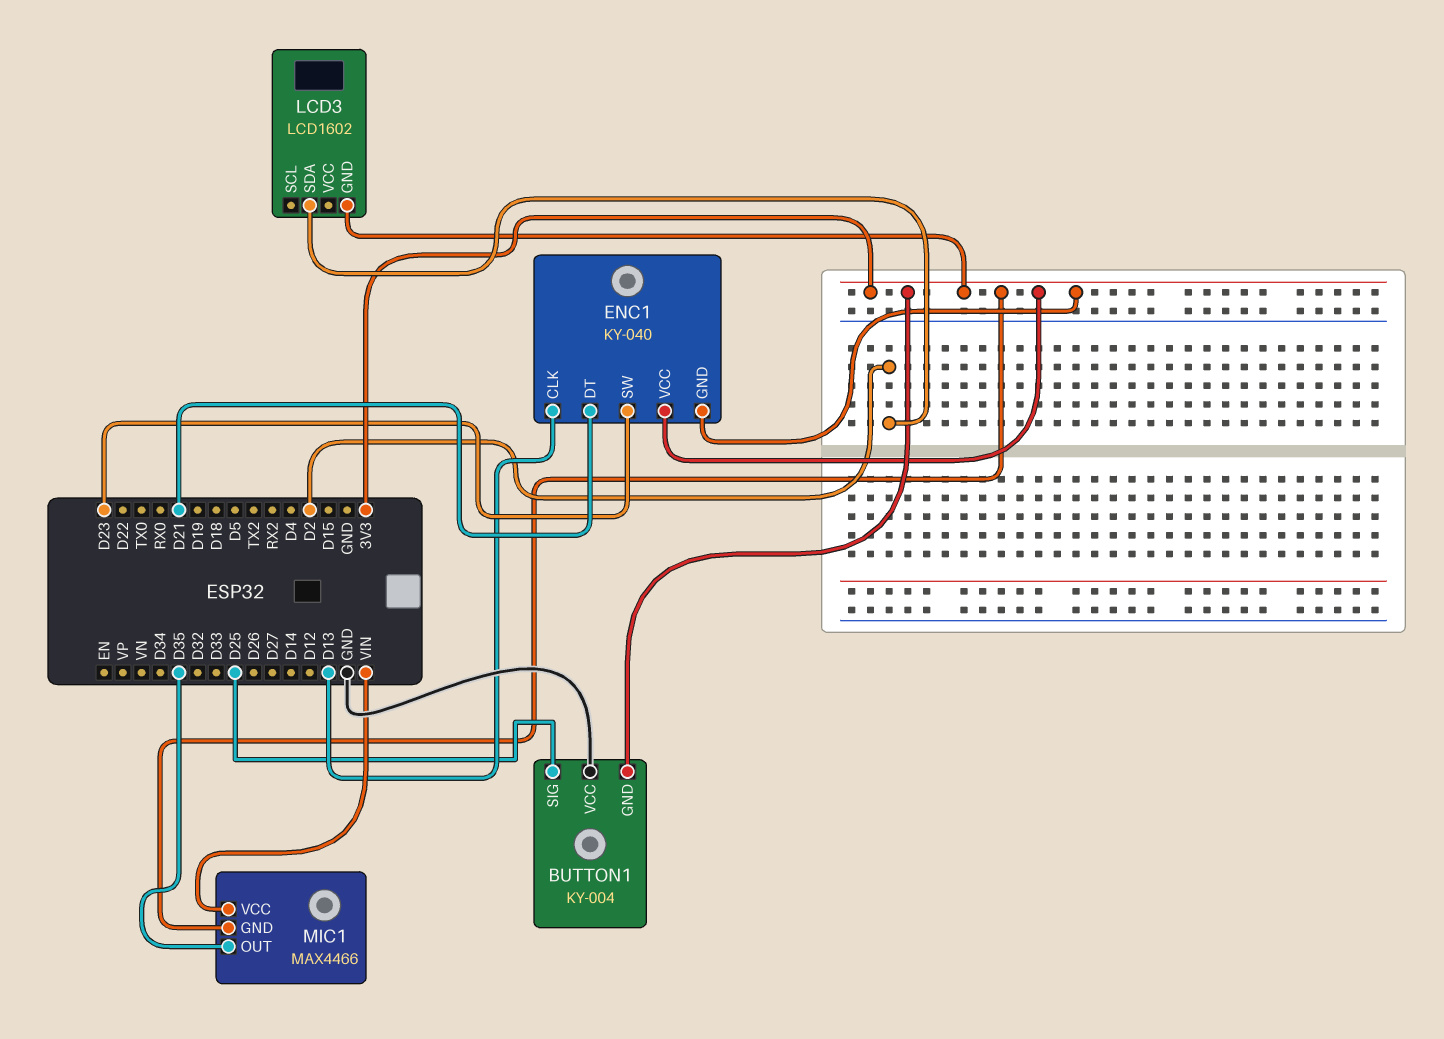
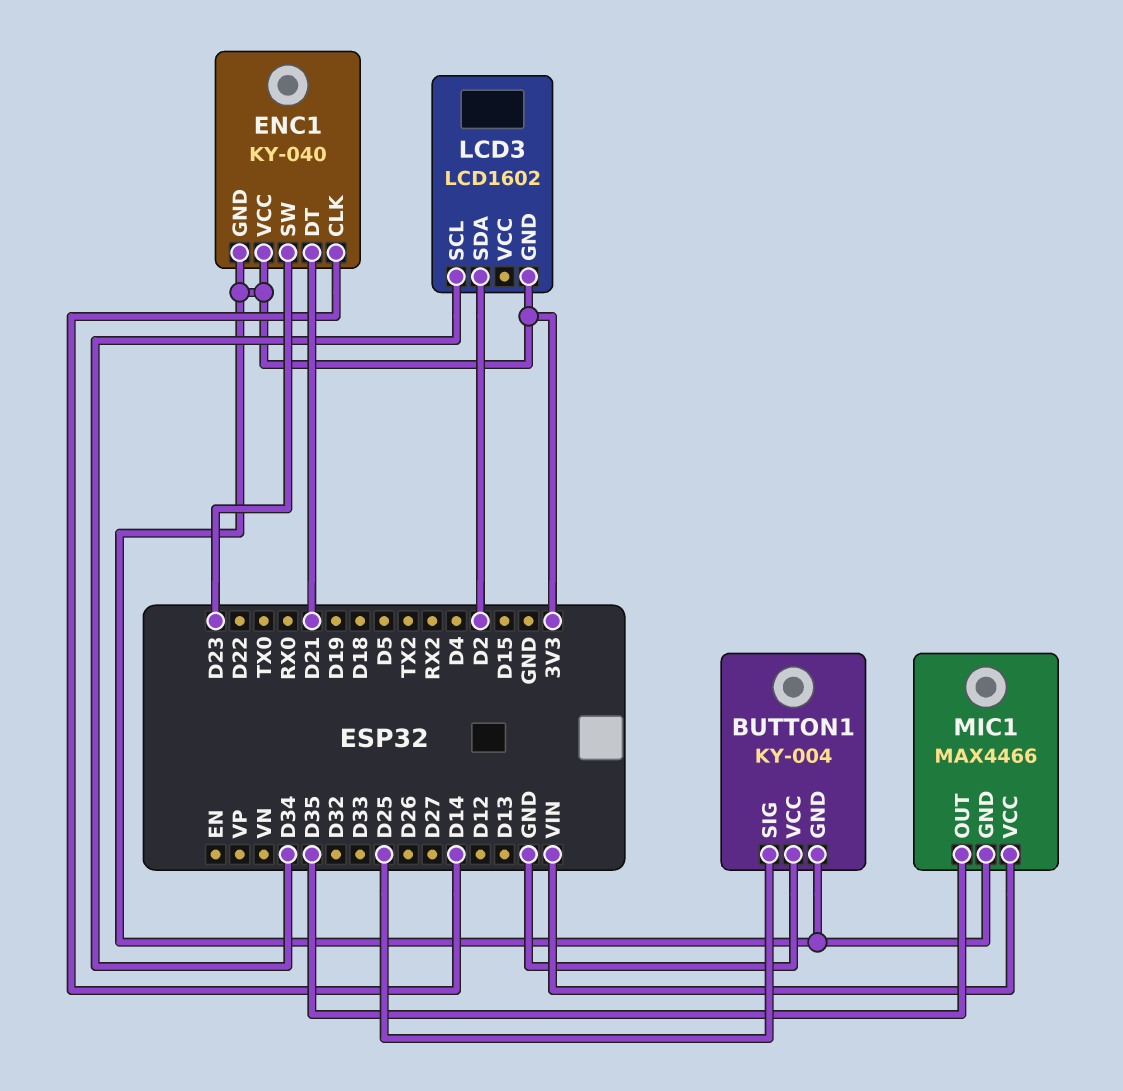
ENC1 pin CLK: D13 -> D14
LCD3 pin SCL: none -> D34

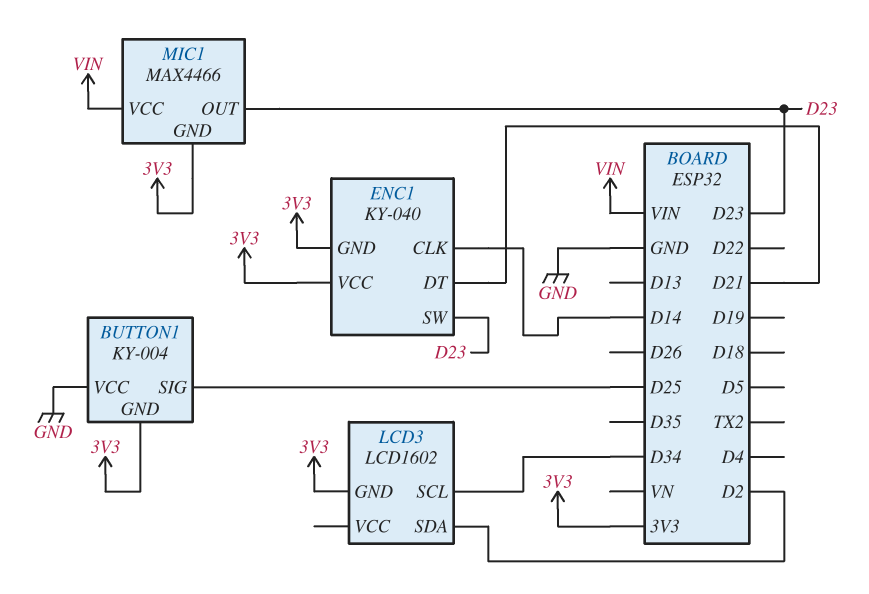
MIC1 pin OUT: D35 -> D23

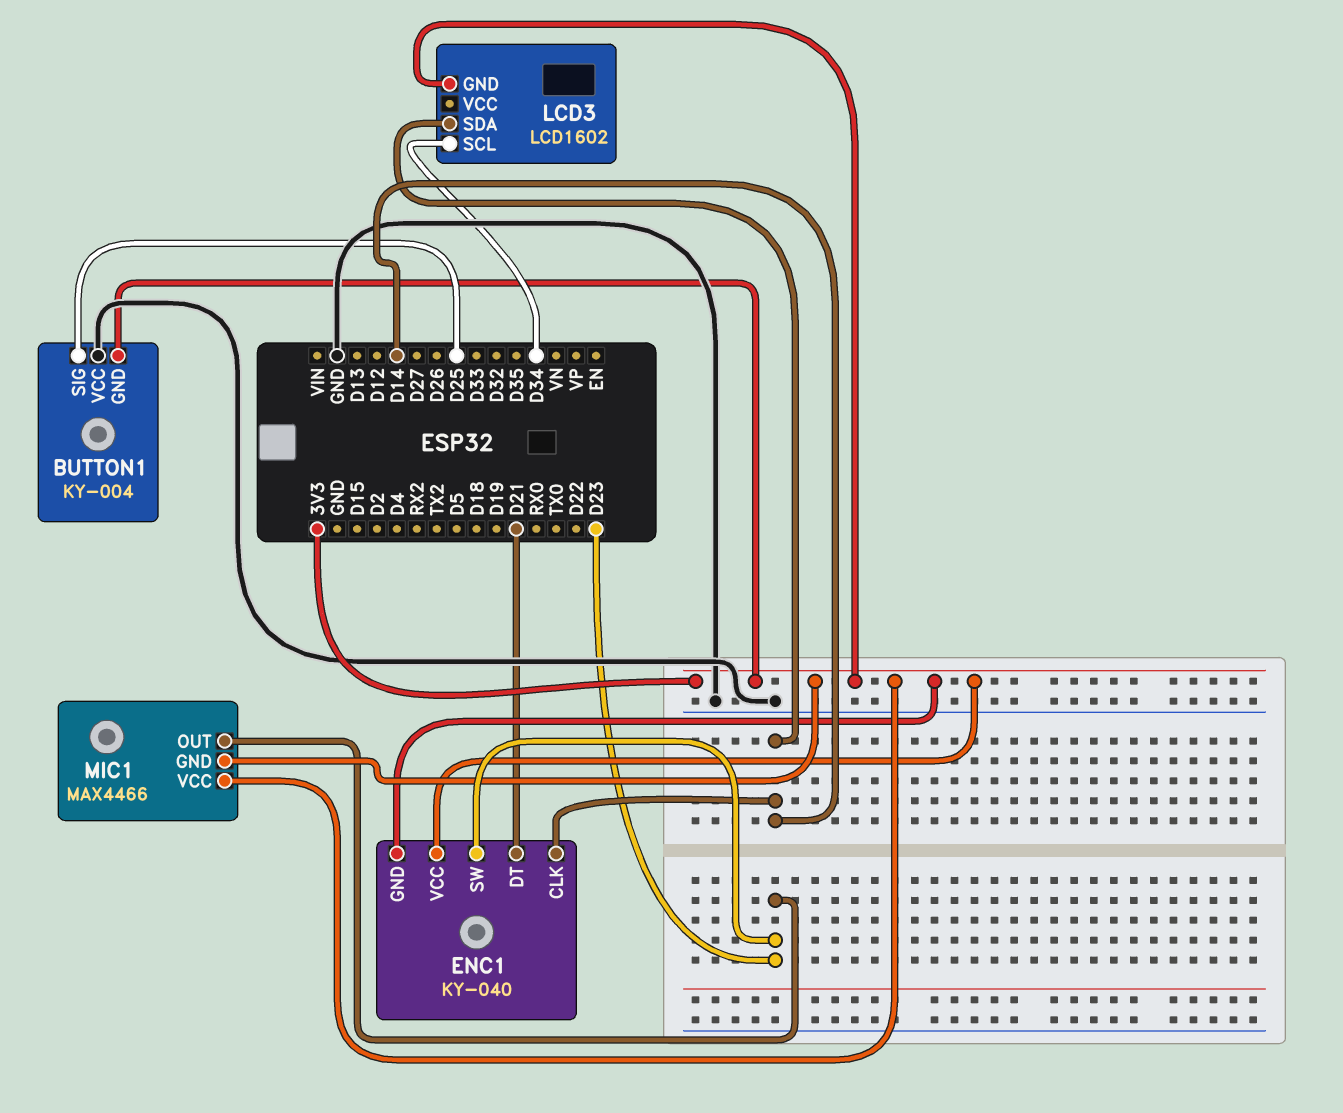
LCD3 pin SDA: D2 -> D14
MIC1 pin VCC: VIN -> 3V3

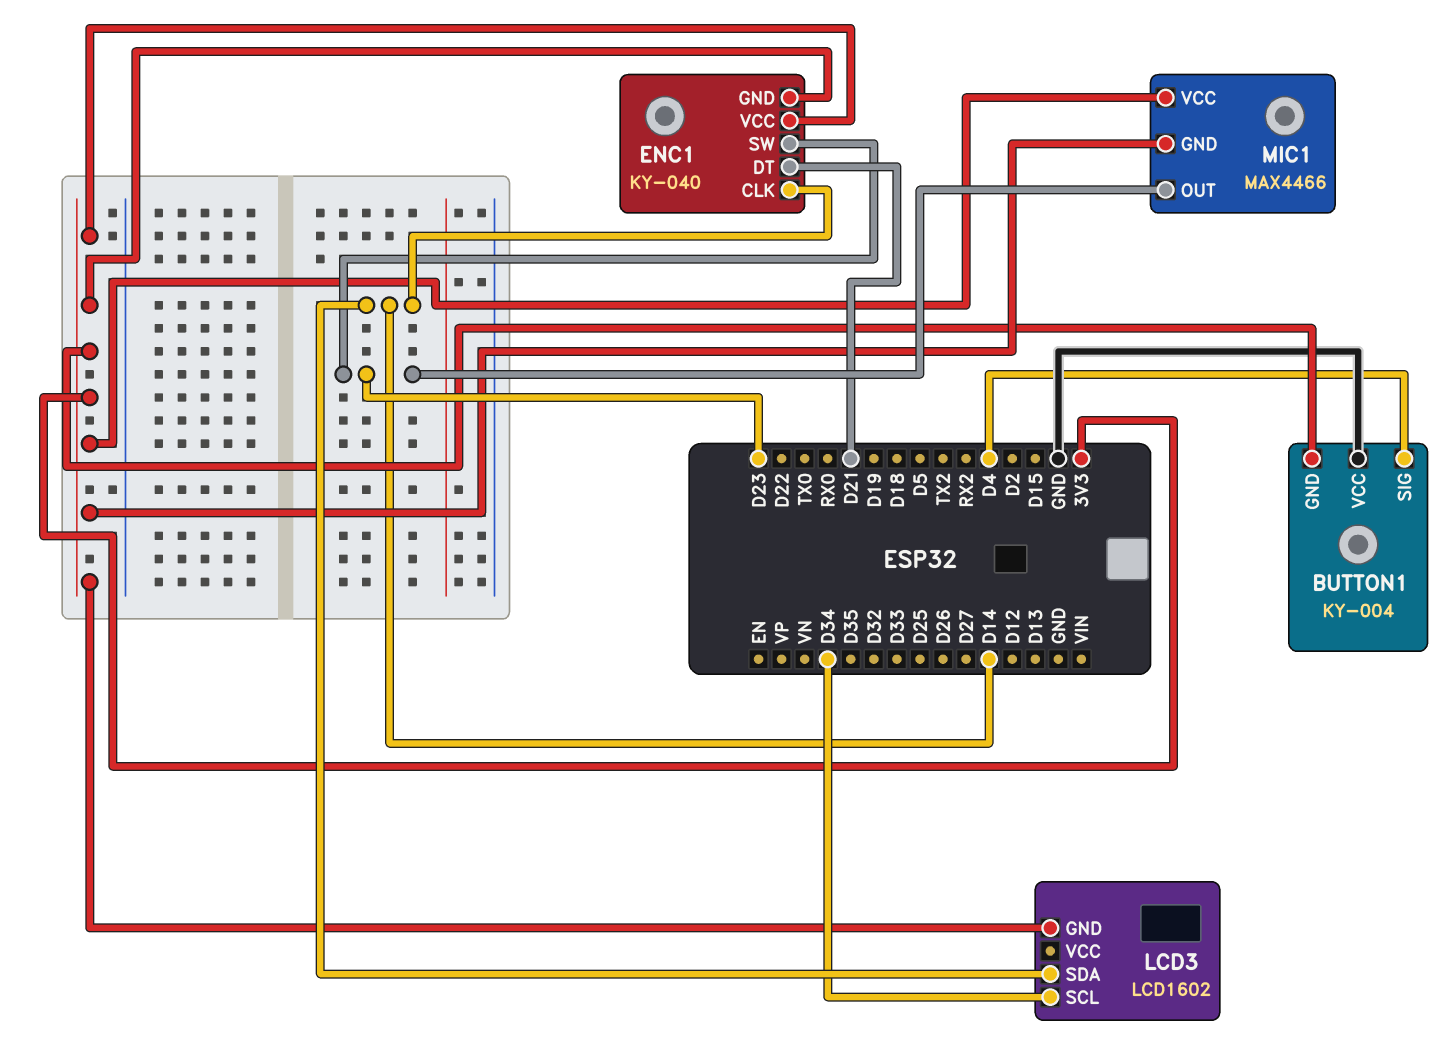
BUTTON1 pin SIG: D25 -> D4

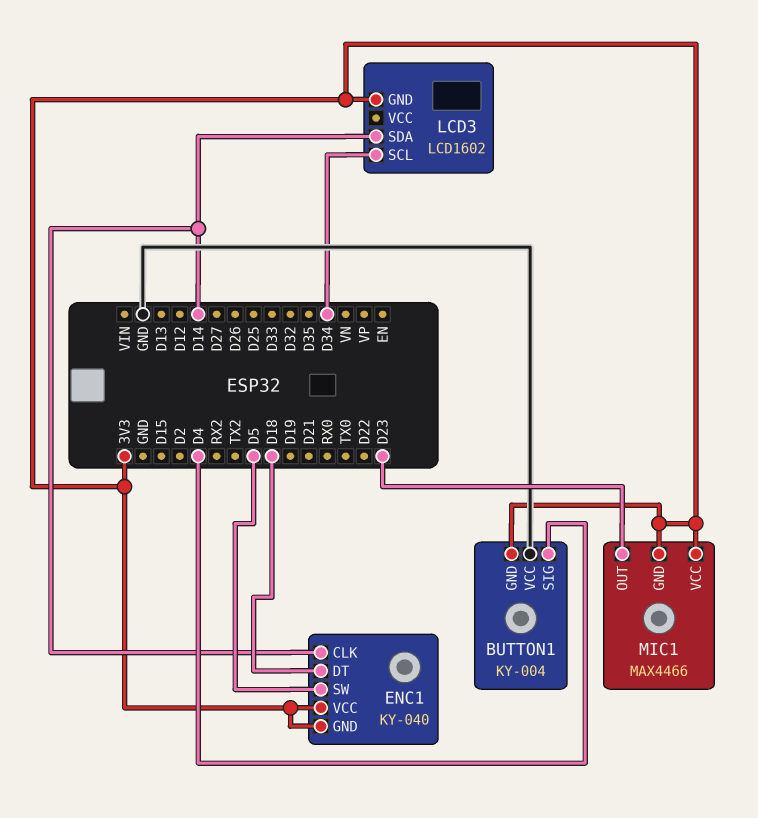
ENC1 pin DT: D21 -> D18
ENC1 pin SW: D23 -> D5

